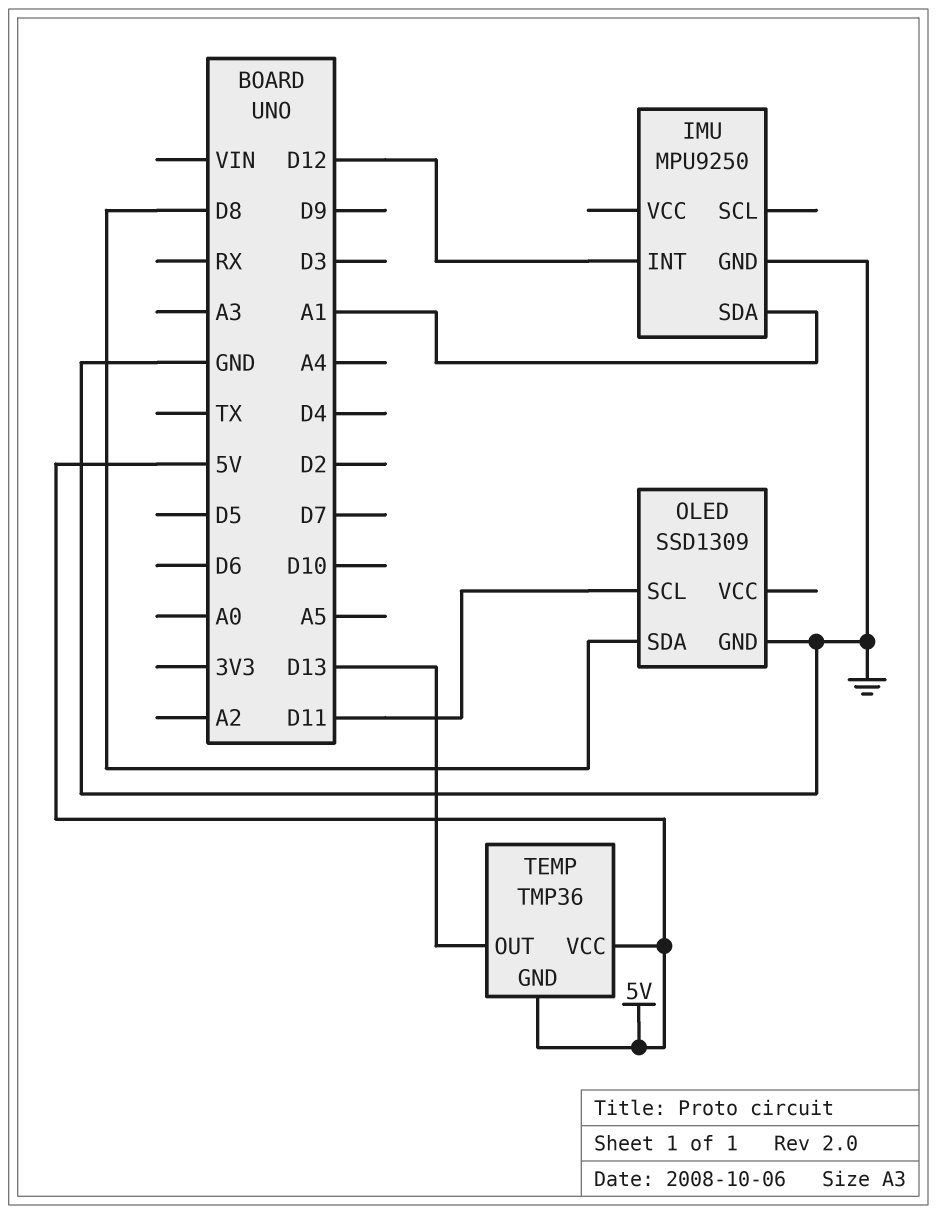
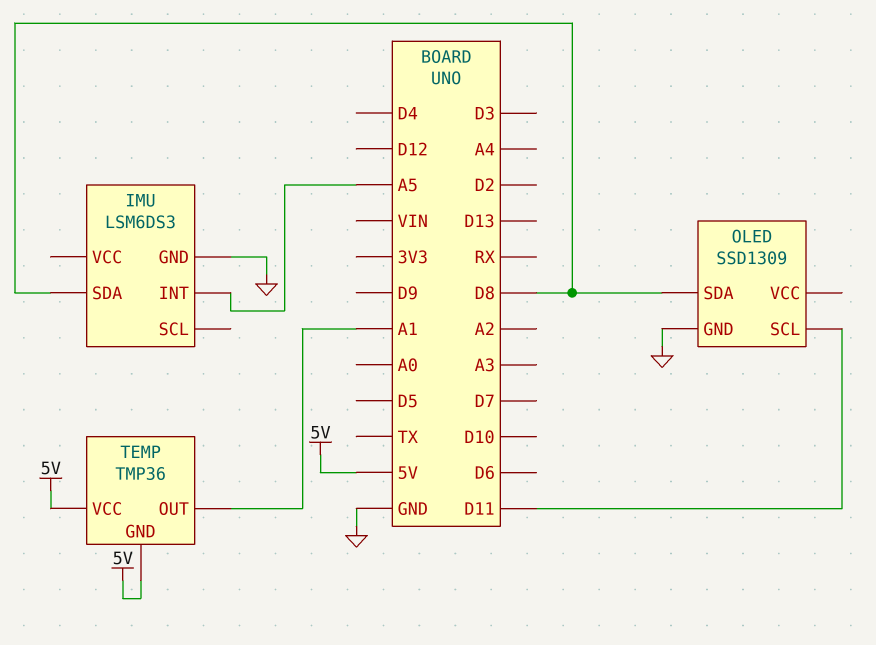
IMU: MPU9250 -> LSM6DS3
IMU pin INT: D12 -> A5
IMU pin SDA: A1 -> D8
TEMP pin OUT: D13 -> A1

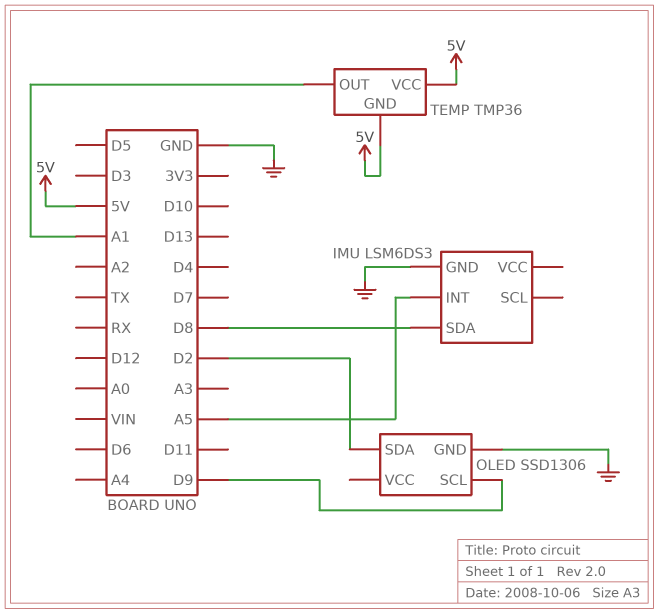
OLED: SSD1309 -> SSD1306
OLED pin SCL: D11 -> D9
OLED pin SDA: D8 -> D2

